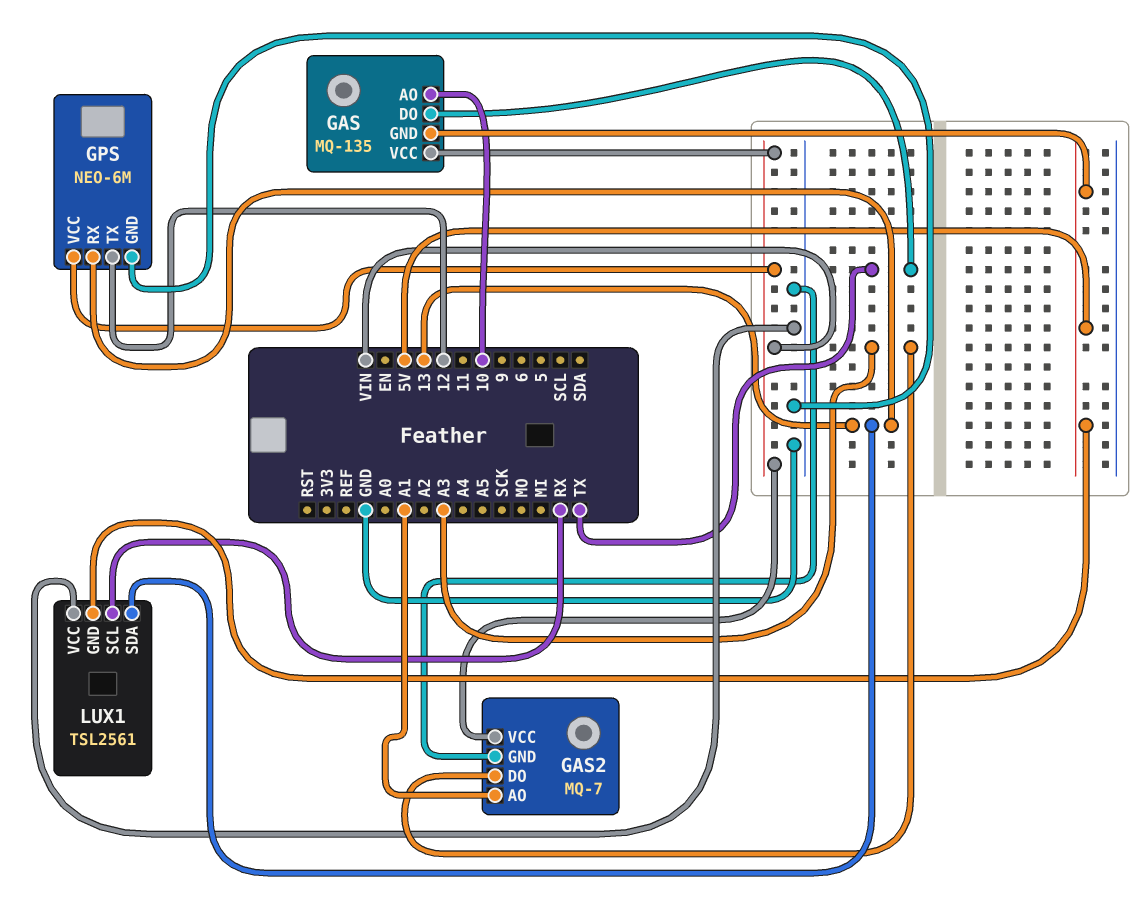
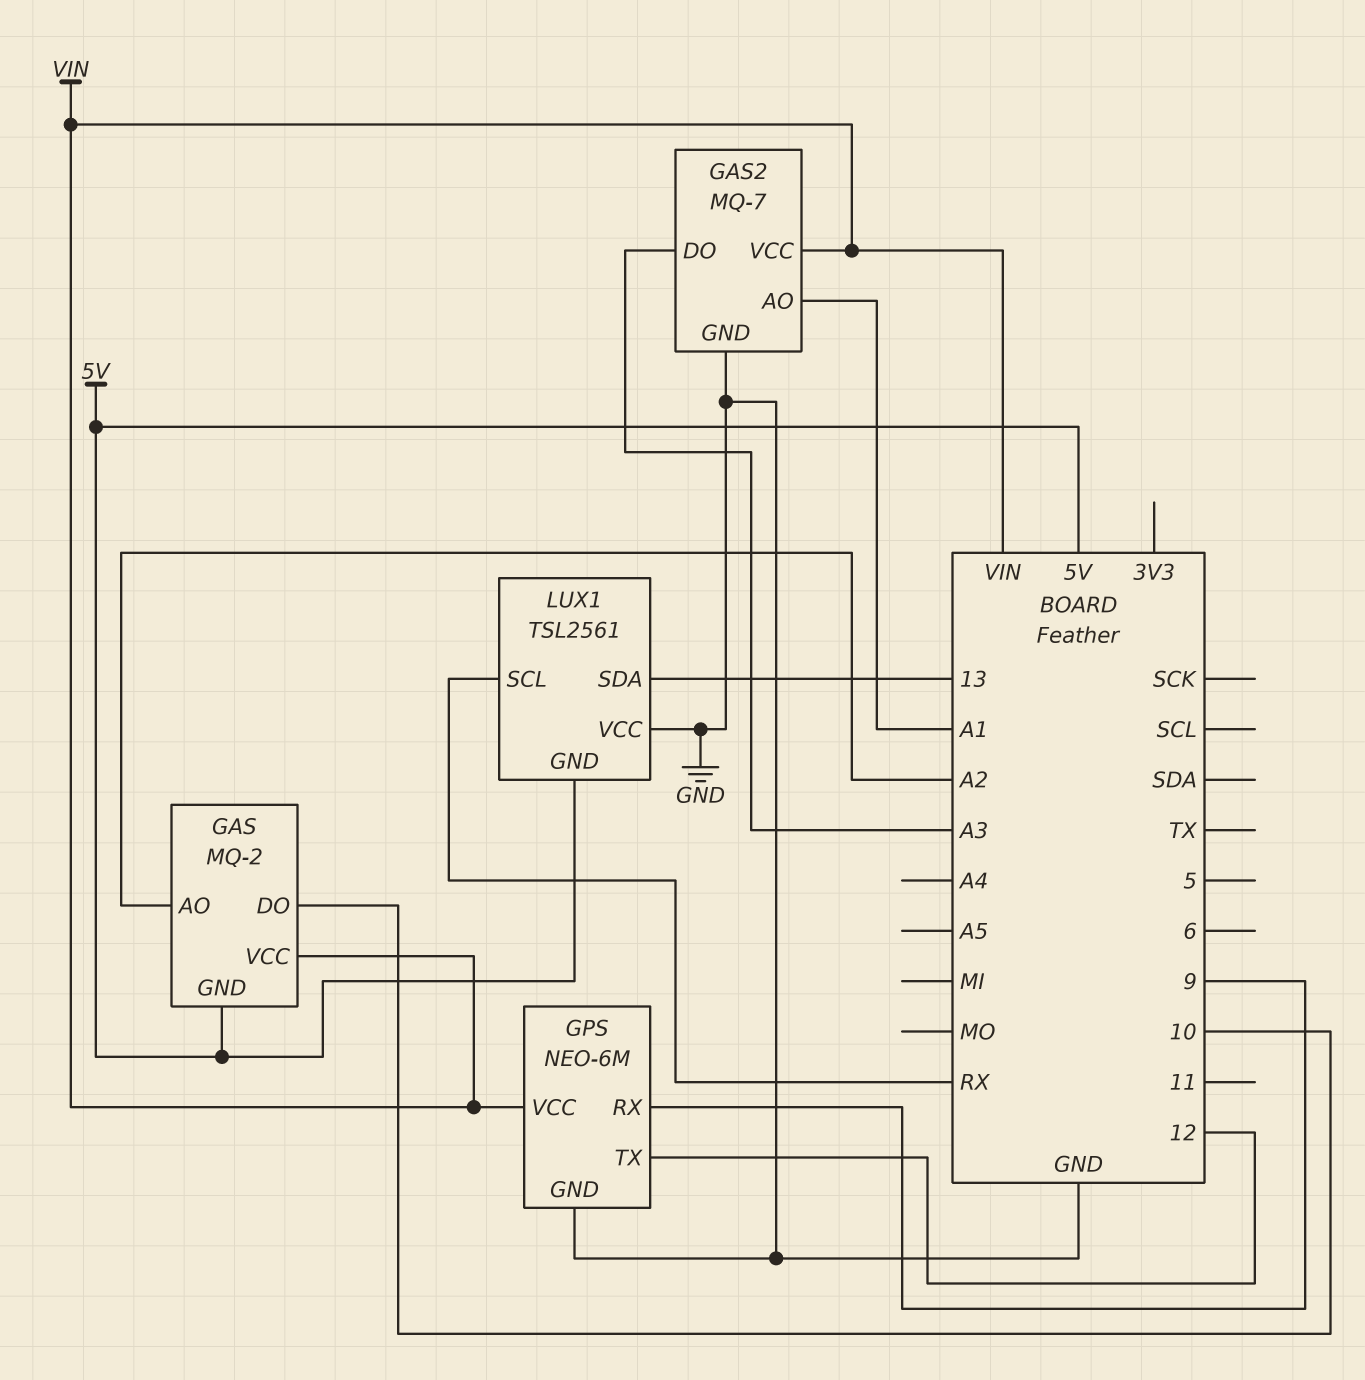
GAS: MQ-135 -> MQ-2
GAS pin AO: 10 -> A2
GAS pin DO: TX -> 10
GPS pin RX: 13 -> 9

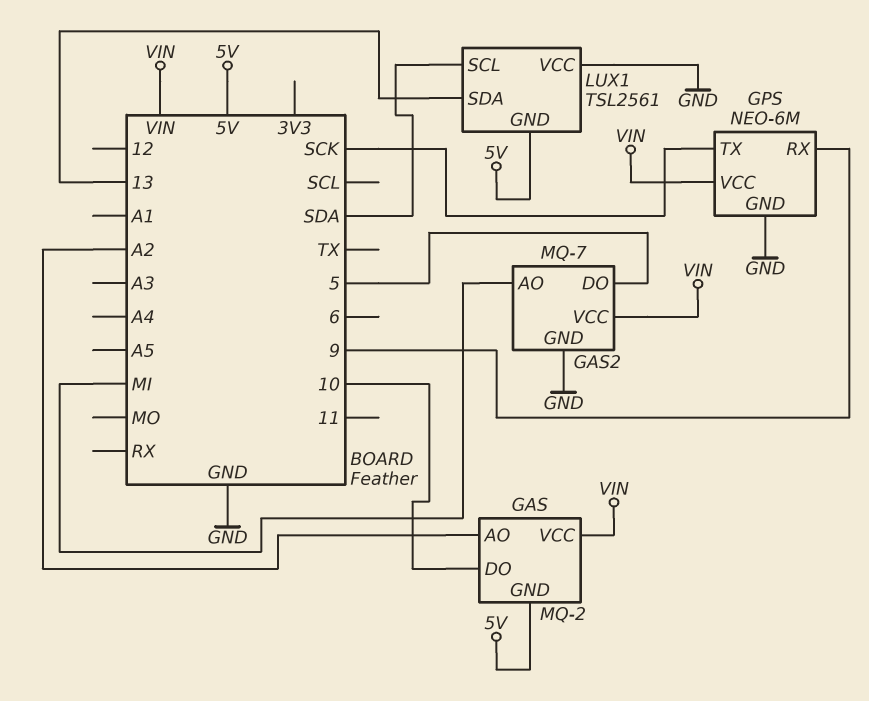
GAS2 pin AO: A1 -> MI
GAS2 pin DO: A3 -> 5
GPS pin TX: 12 -> SCK
LUX1 pin SCL: RX -> SDA

